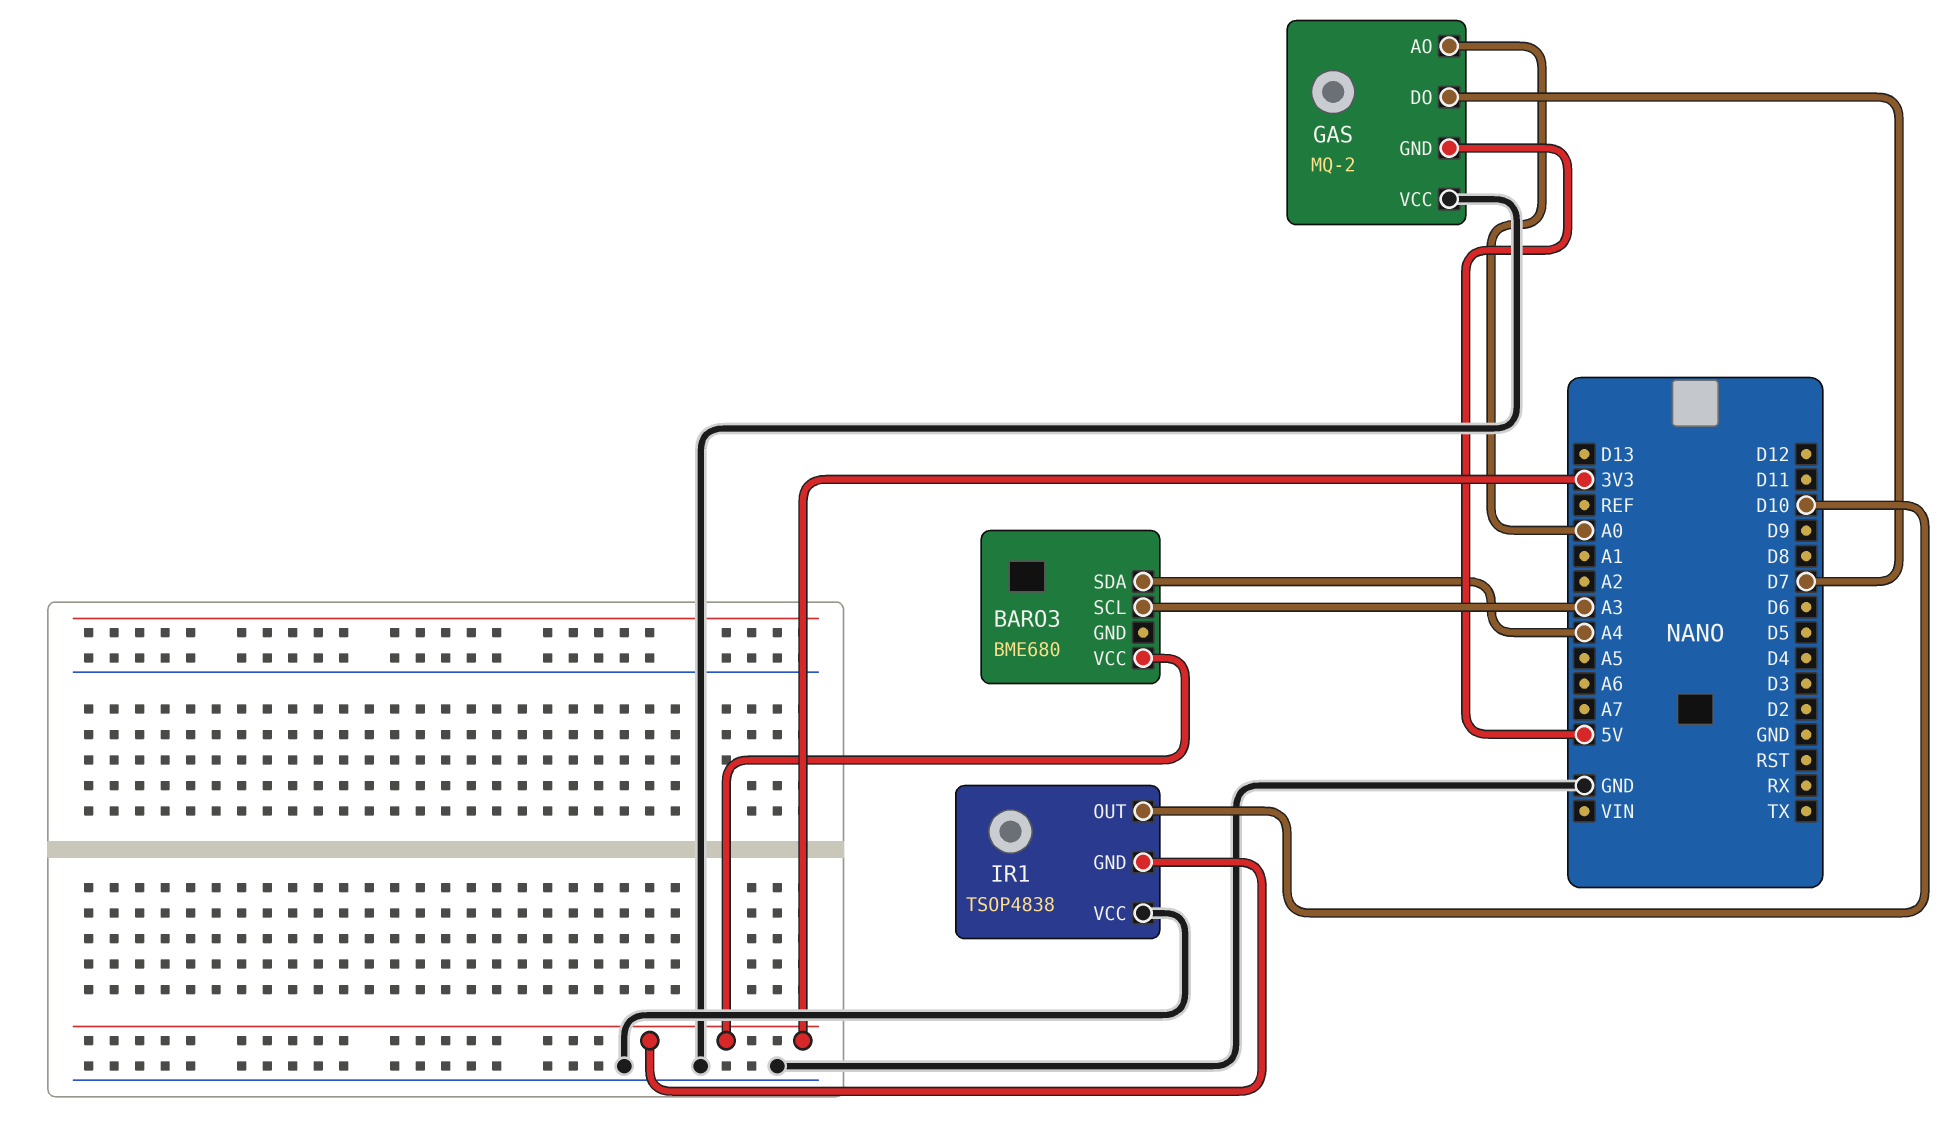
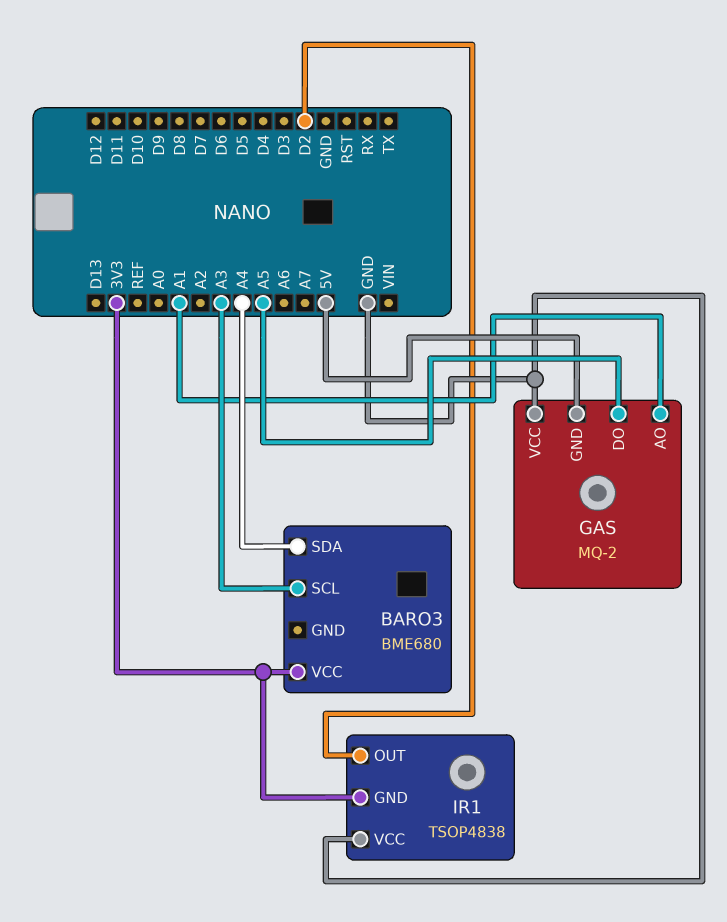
GAS pin AO: A0 -> A1
GAS pin DO: D7 -> A5
IR1 pin OUT: D10 -> D2

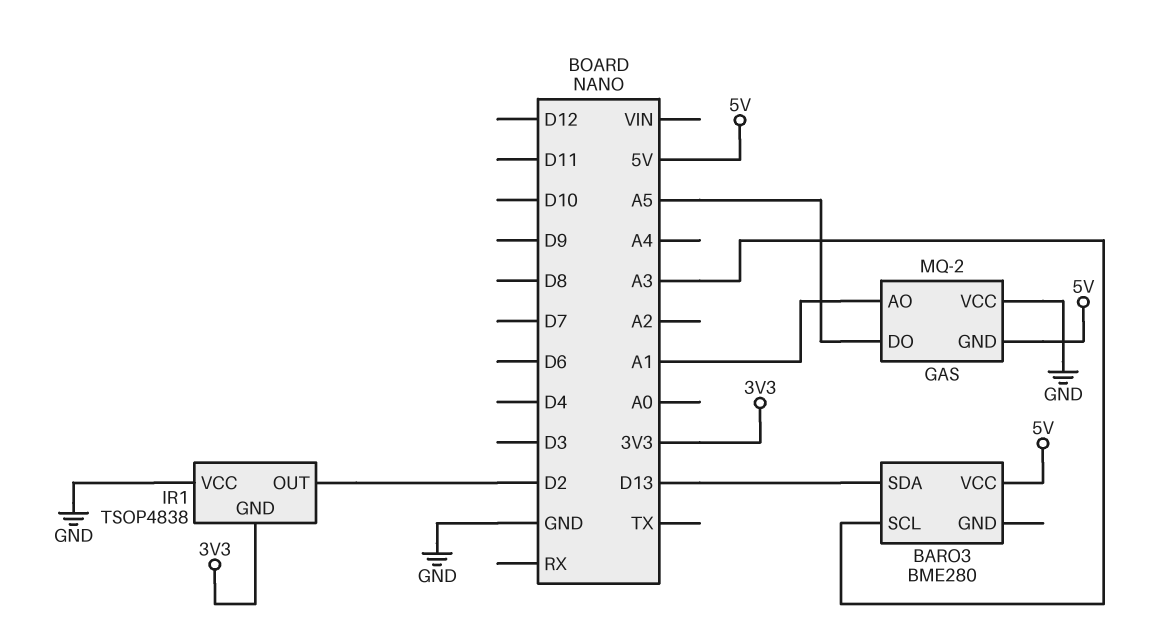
BARO3: BME680 -> BME280
BARO3 pin SDA: A4 -> D13
BARO3 pin VCC: 3V3 -> 5V

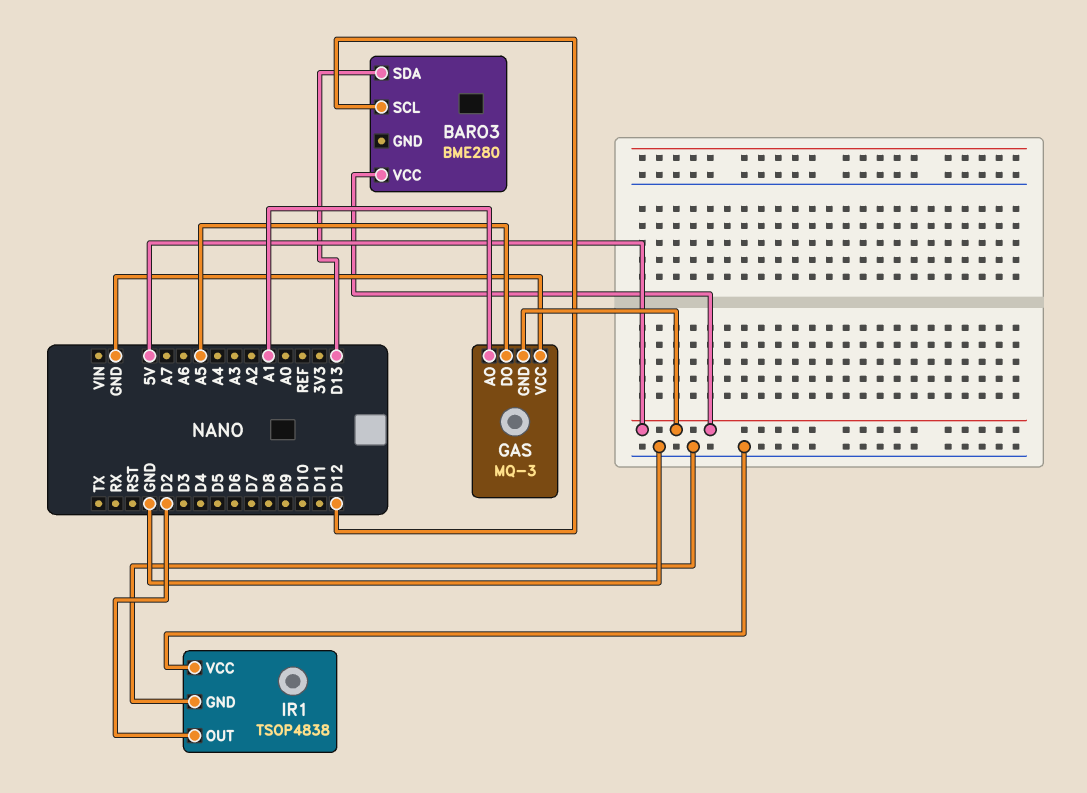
BARO3 pin SCL: A3 -> D12
GAS: MQ-2 -> MQ-3
IR1 pin GND: 3V3 -> GND

